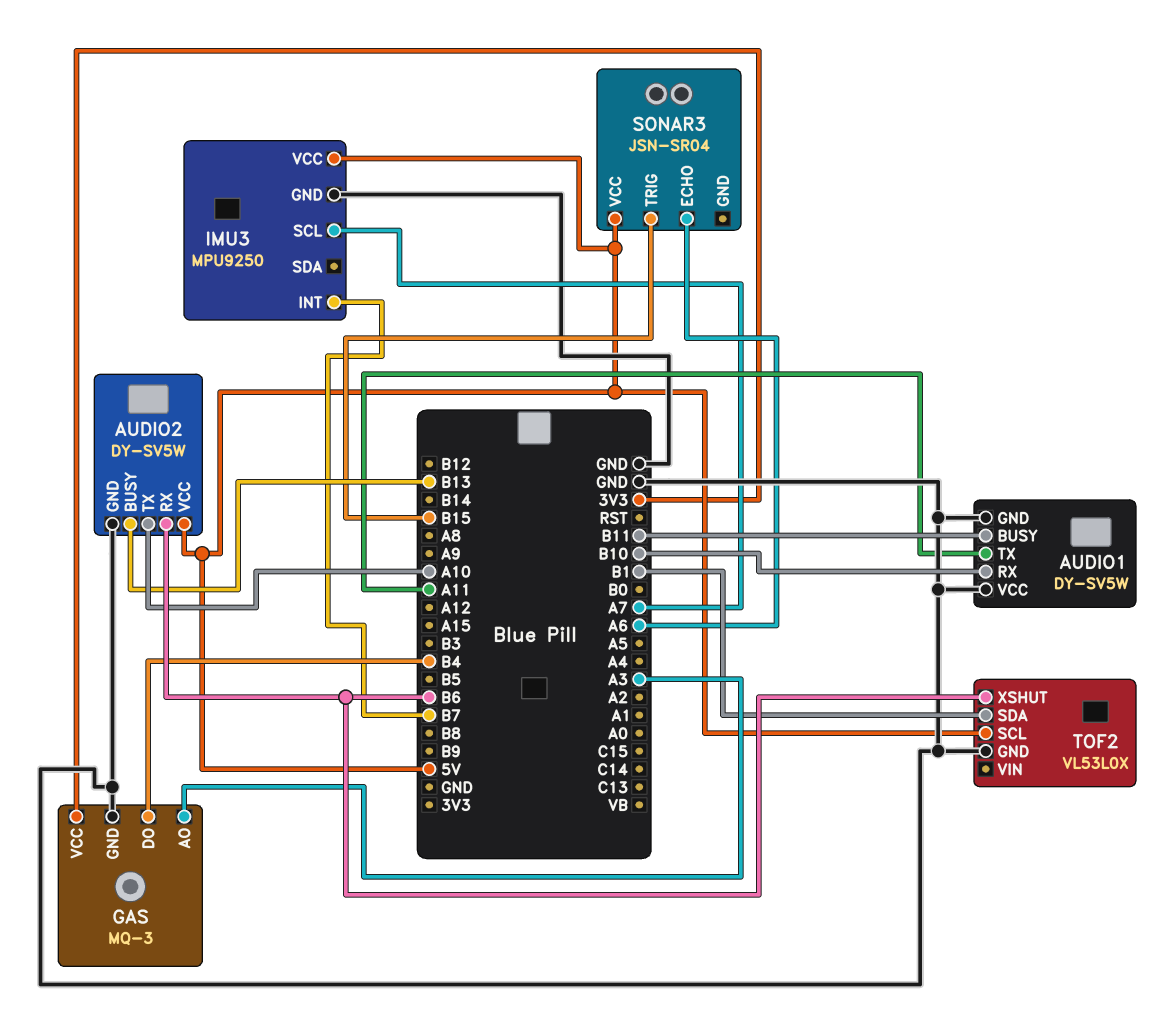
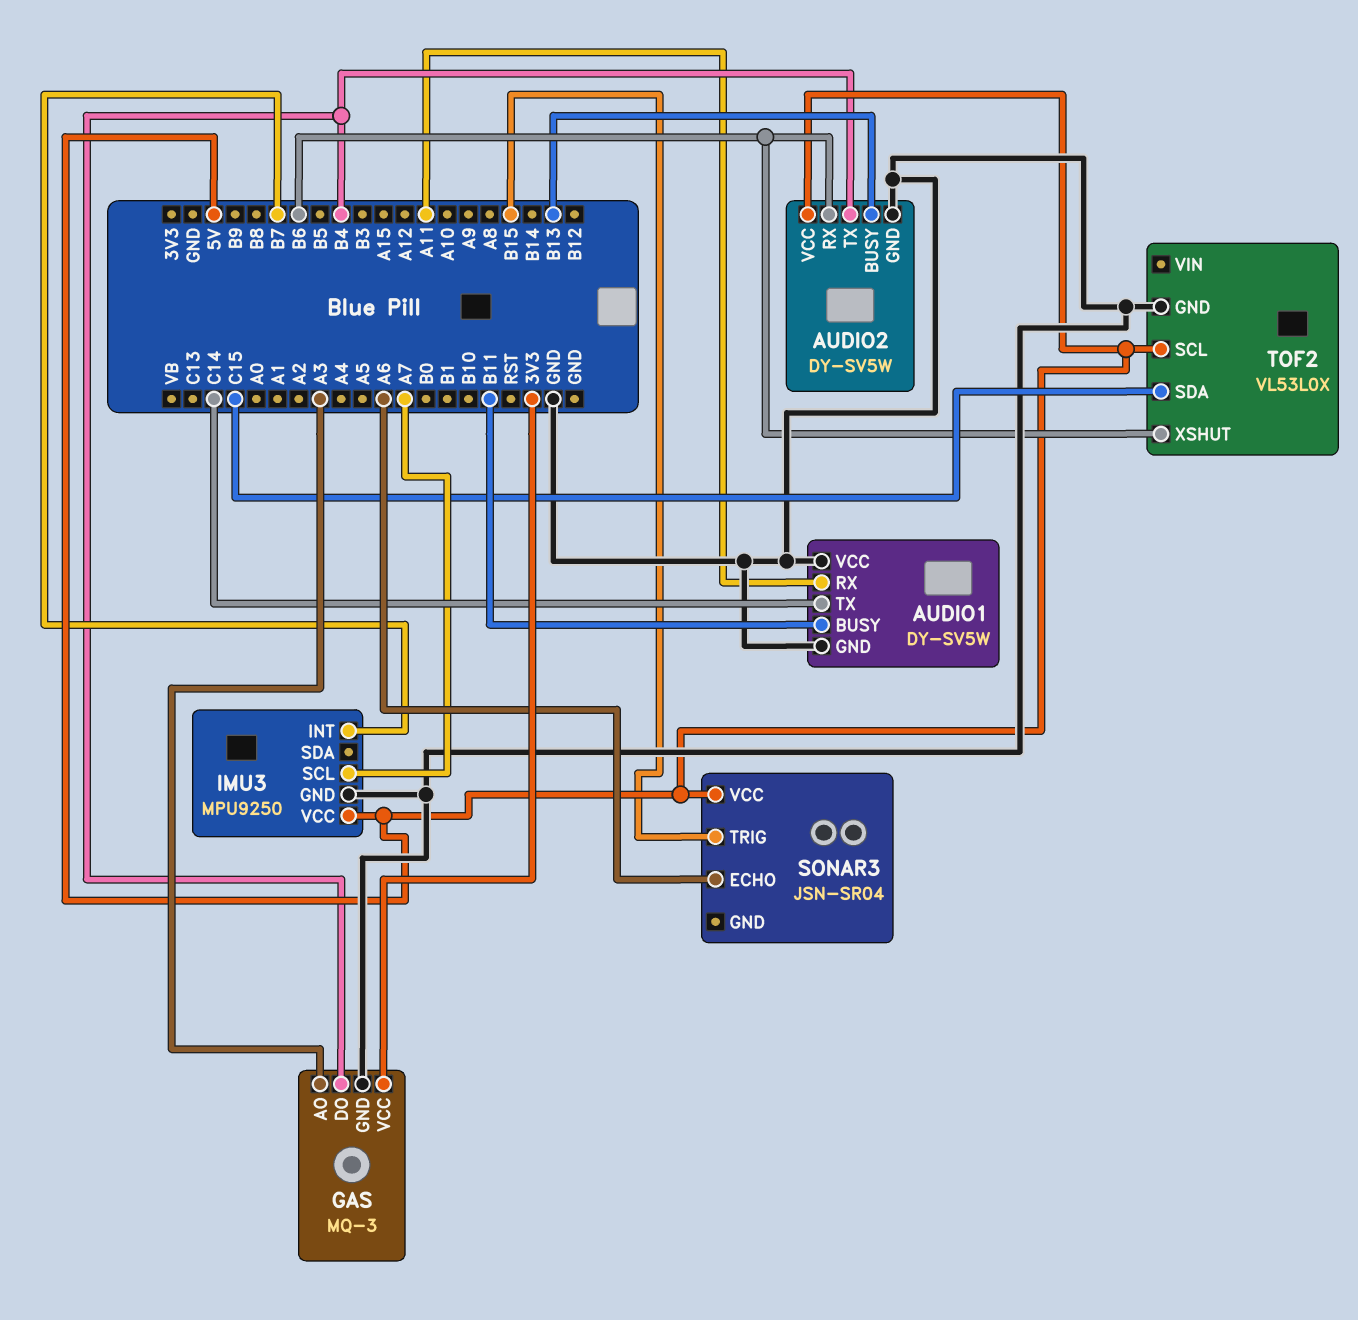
AUDIO1 pin RX: B10 -> A11
AUDIO1 pin TX: A11 -> C14
AUDIO2 pin TX: A10 -> B4
TOF2 pin SDA: B1 -> C15

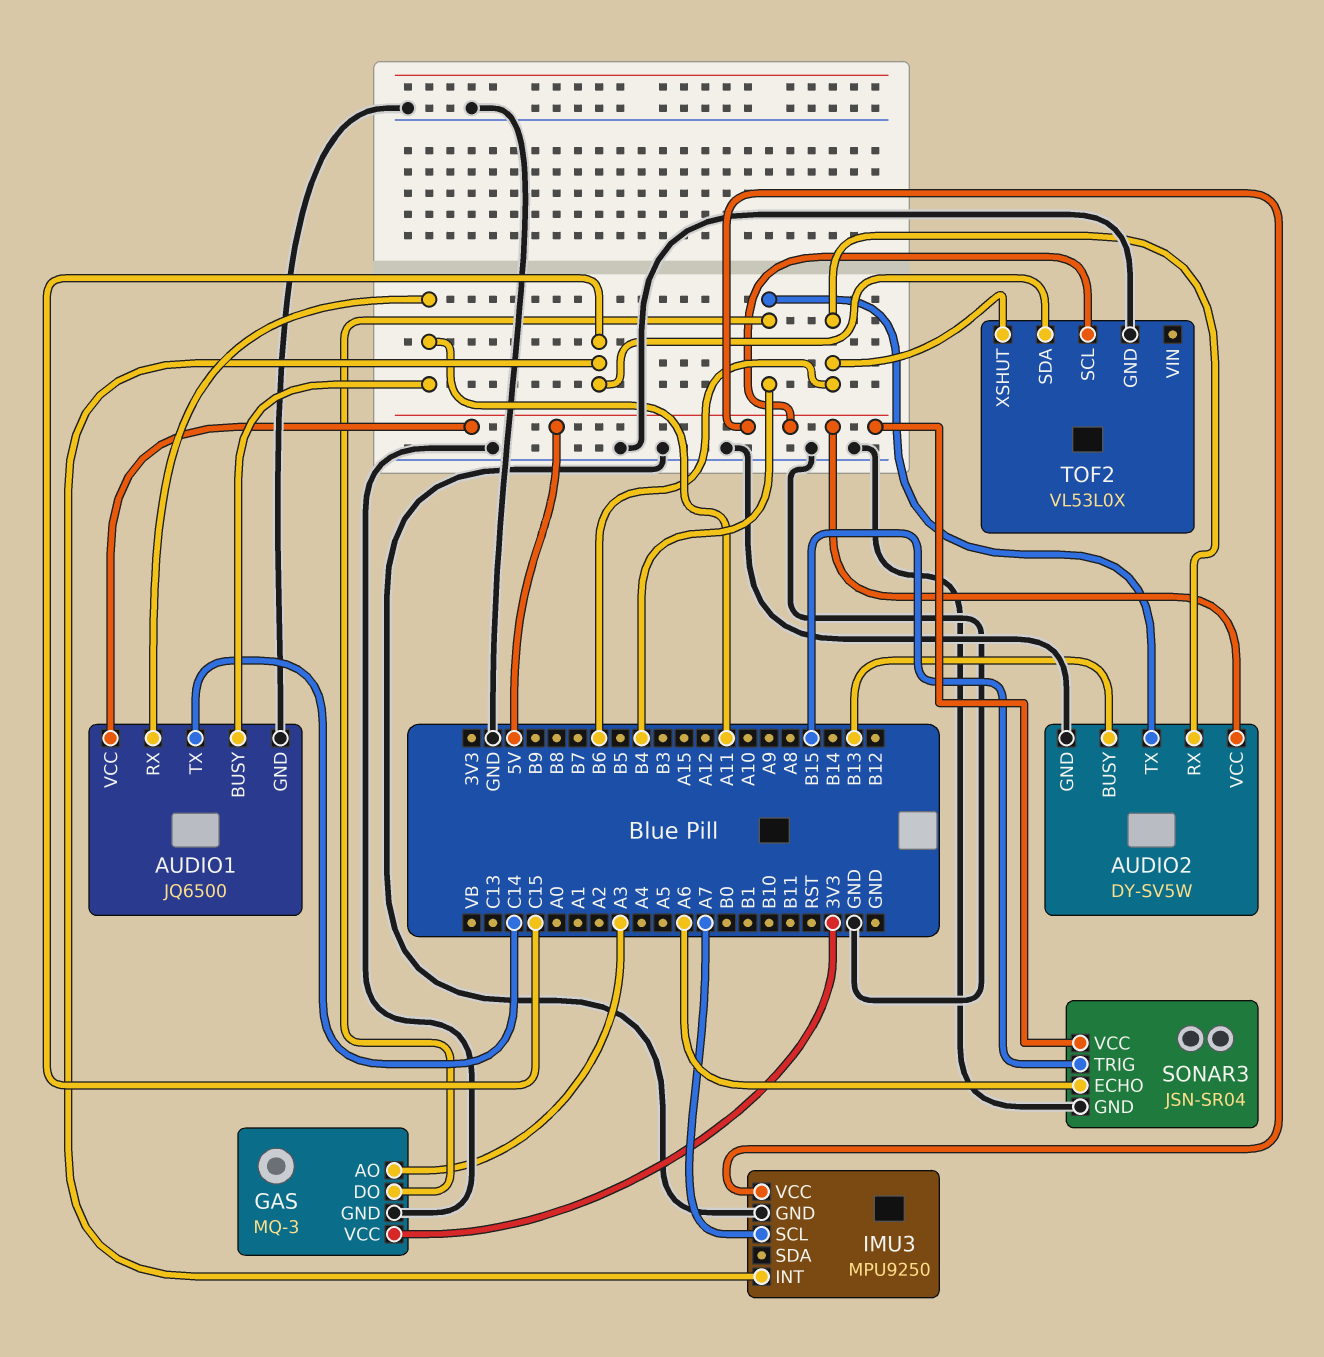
AUDIO1: DY-SV5W -> JQ6500
AUDIO1 pin BUSY: B11 -> A11
AUDIO1 pin VCC: GND -> 5V
IMU3 pin INT: B7 -> C15
SONAR3 pin GND: none -> GND

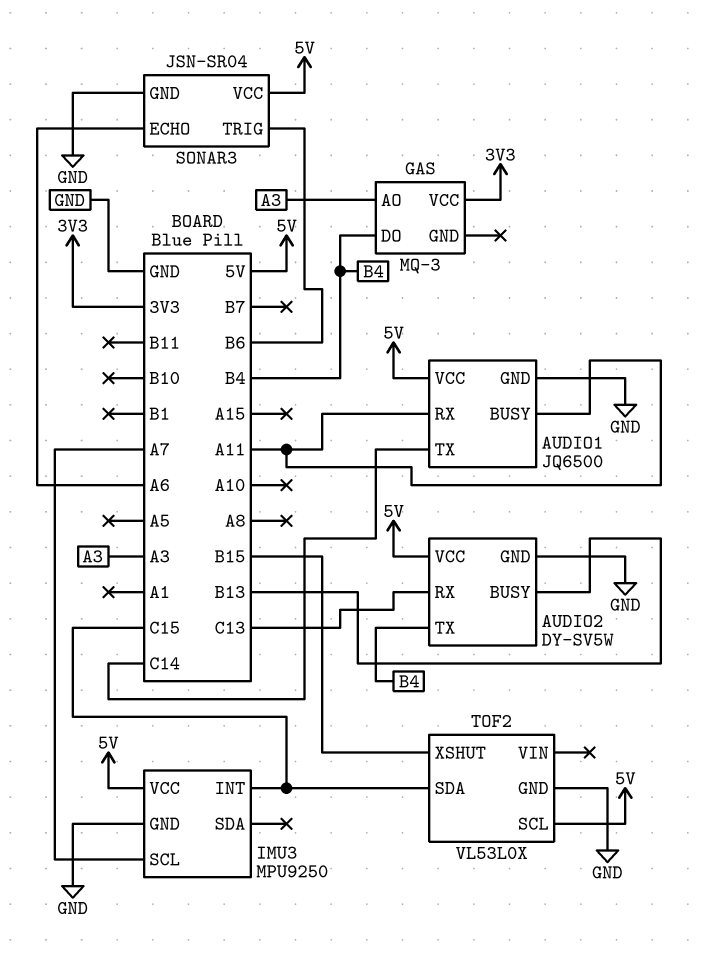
AUDIO2 pin RX: B6 -> C13
GAS pin GND: GND -> none
SONAR3 pin TRIG: B15 -> B6
TOF2 pin XSHUT: B6 -> B15

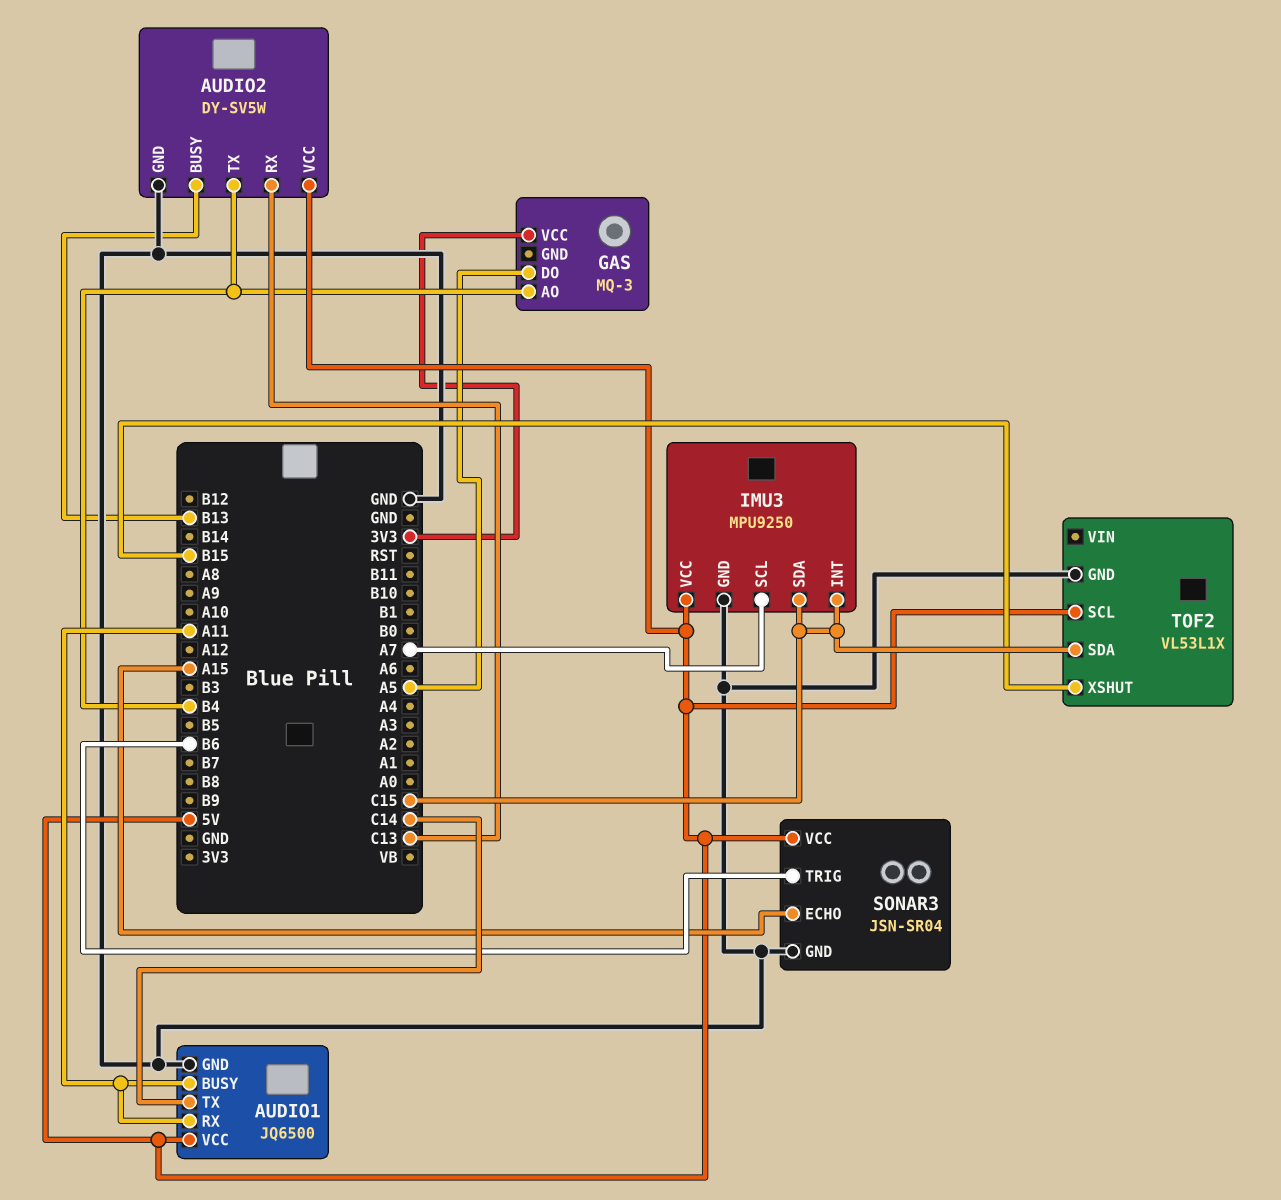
GAS pin AO: A3 -> B4
GAS pin DO: B4 -> A5
IMU3 pin SDA: none -> C15
SONAR3 pin ECHO: A6 -> A15
TOF2: VL53L0X -> VL53L1X

